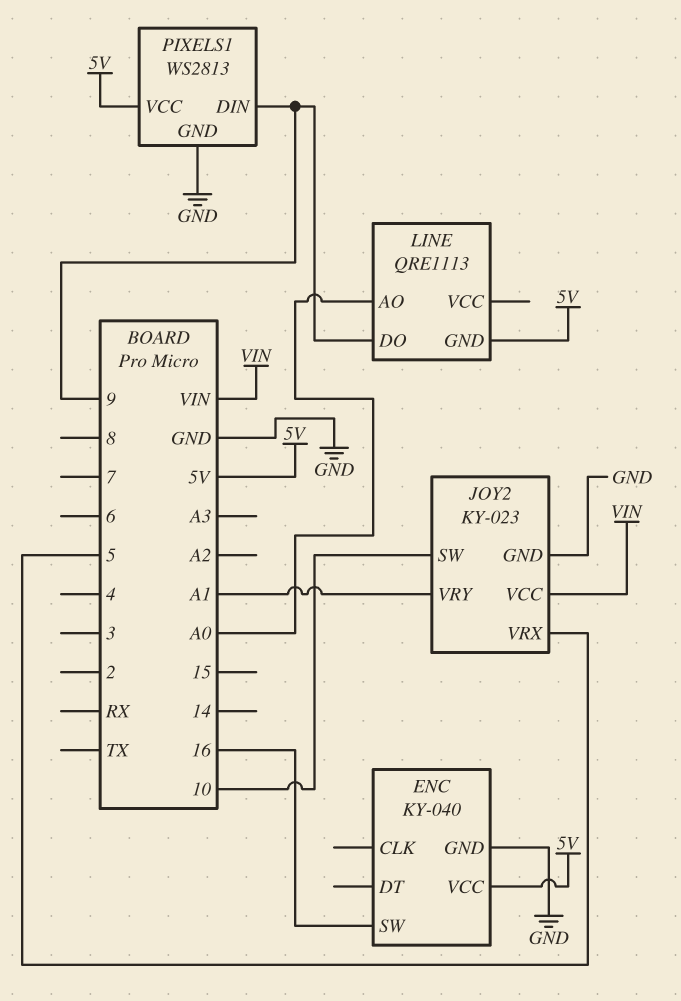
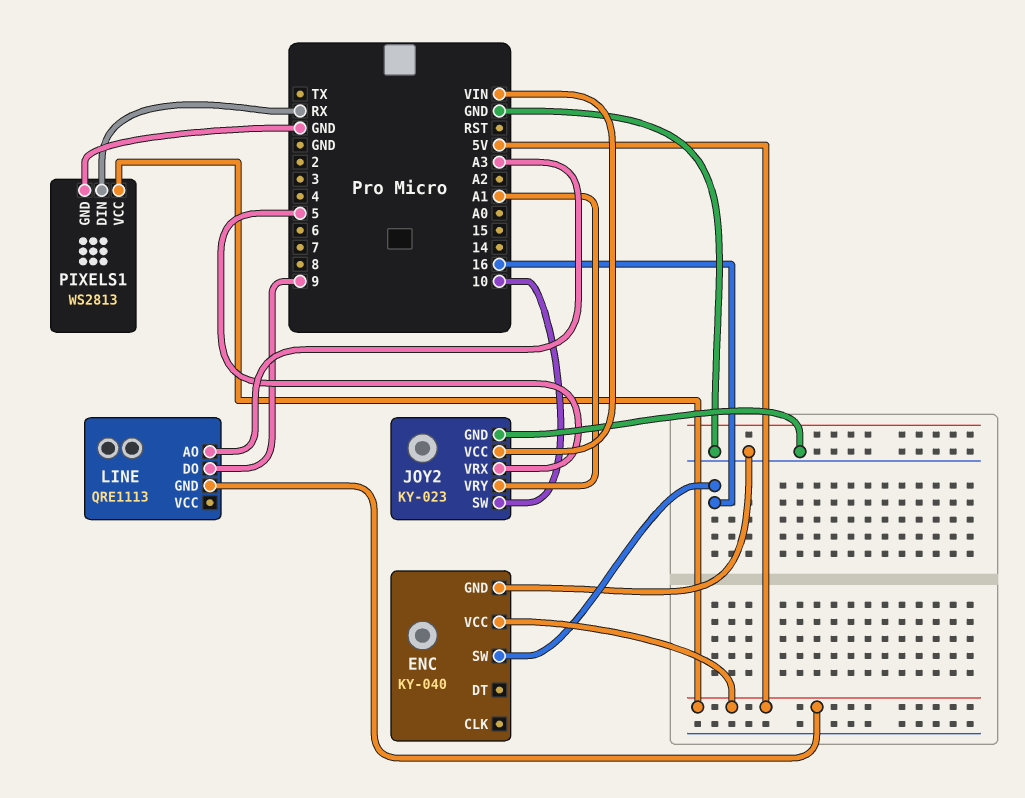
LINE pin AO: A0 -> A3
PIXELS1 pin DIN: 9 -> RX

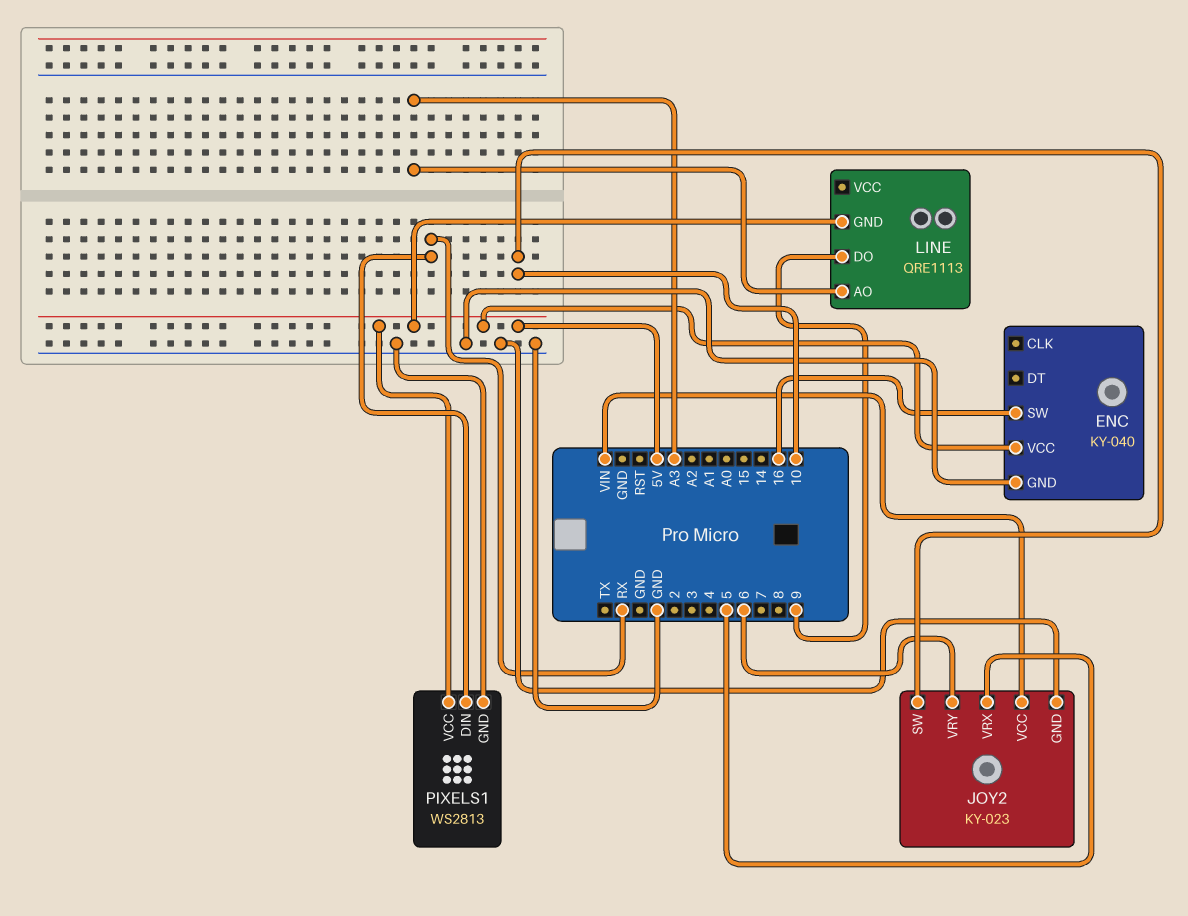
JOY2 pin VRY: A1 -> 6

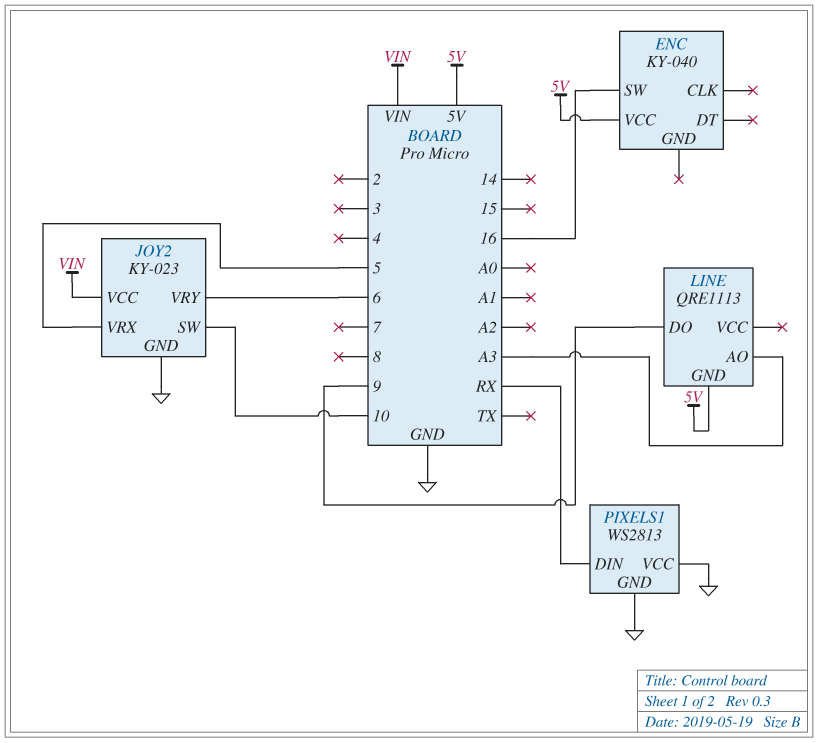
ENC pin GND: GND -> none
PIXELS1 pin VCC: 5V -> GND

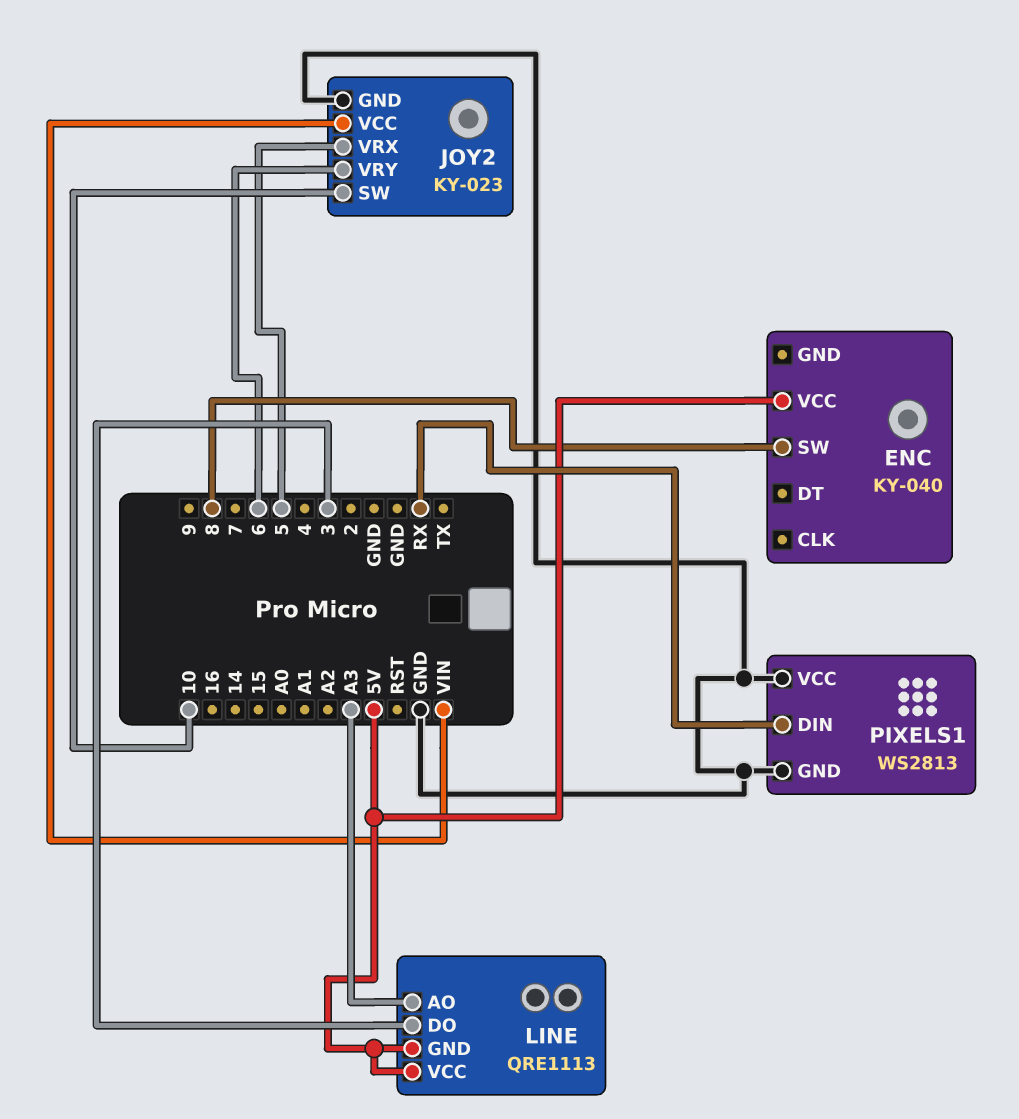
ENC pin SW: 16 -> 8
LINE pin DO: 9 -> 3
LINE pin VCC: none -> 5V

